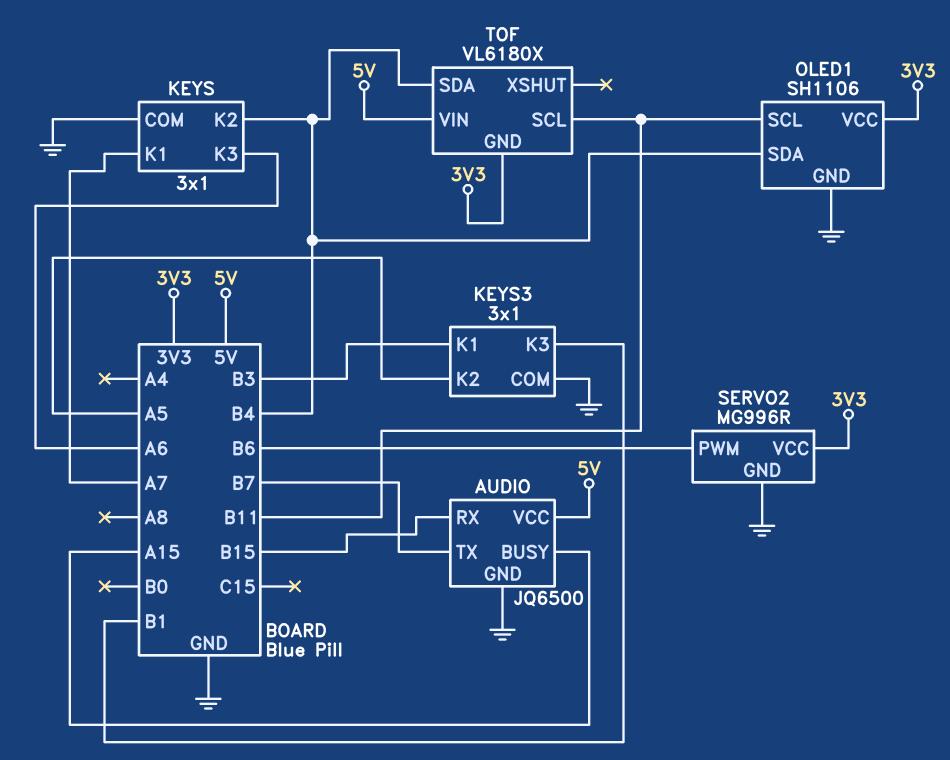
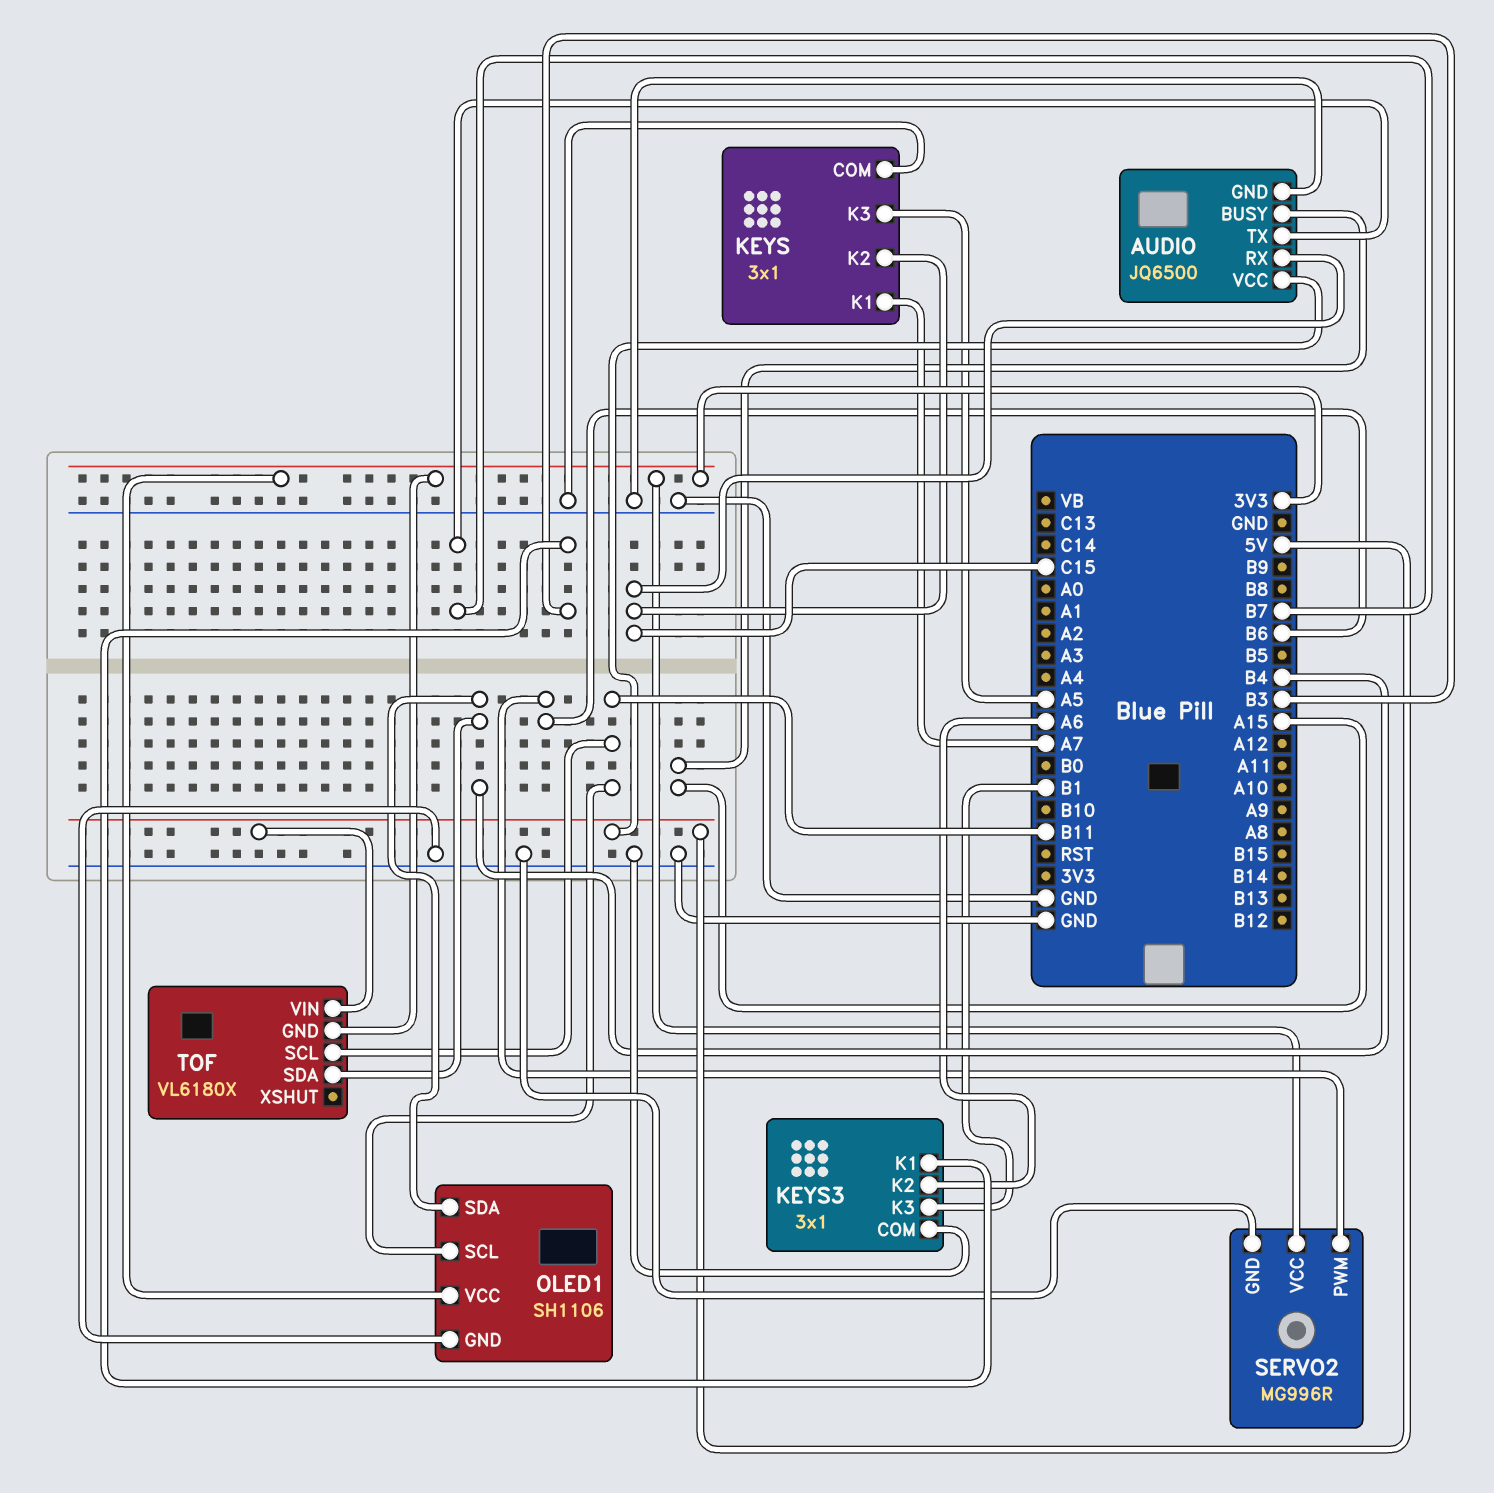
AUDIO pin RX: B15 -> C15
KEYS pin K2: B4 -> C15
KEYS pin K3: A6 -> A5
KEYS3 pin K2: A5 -> A6

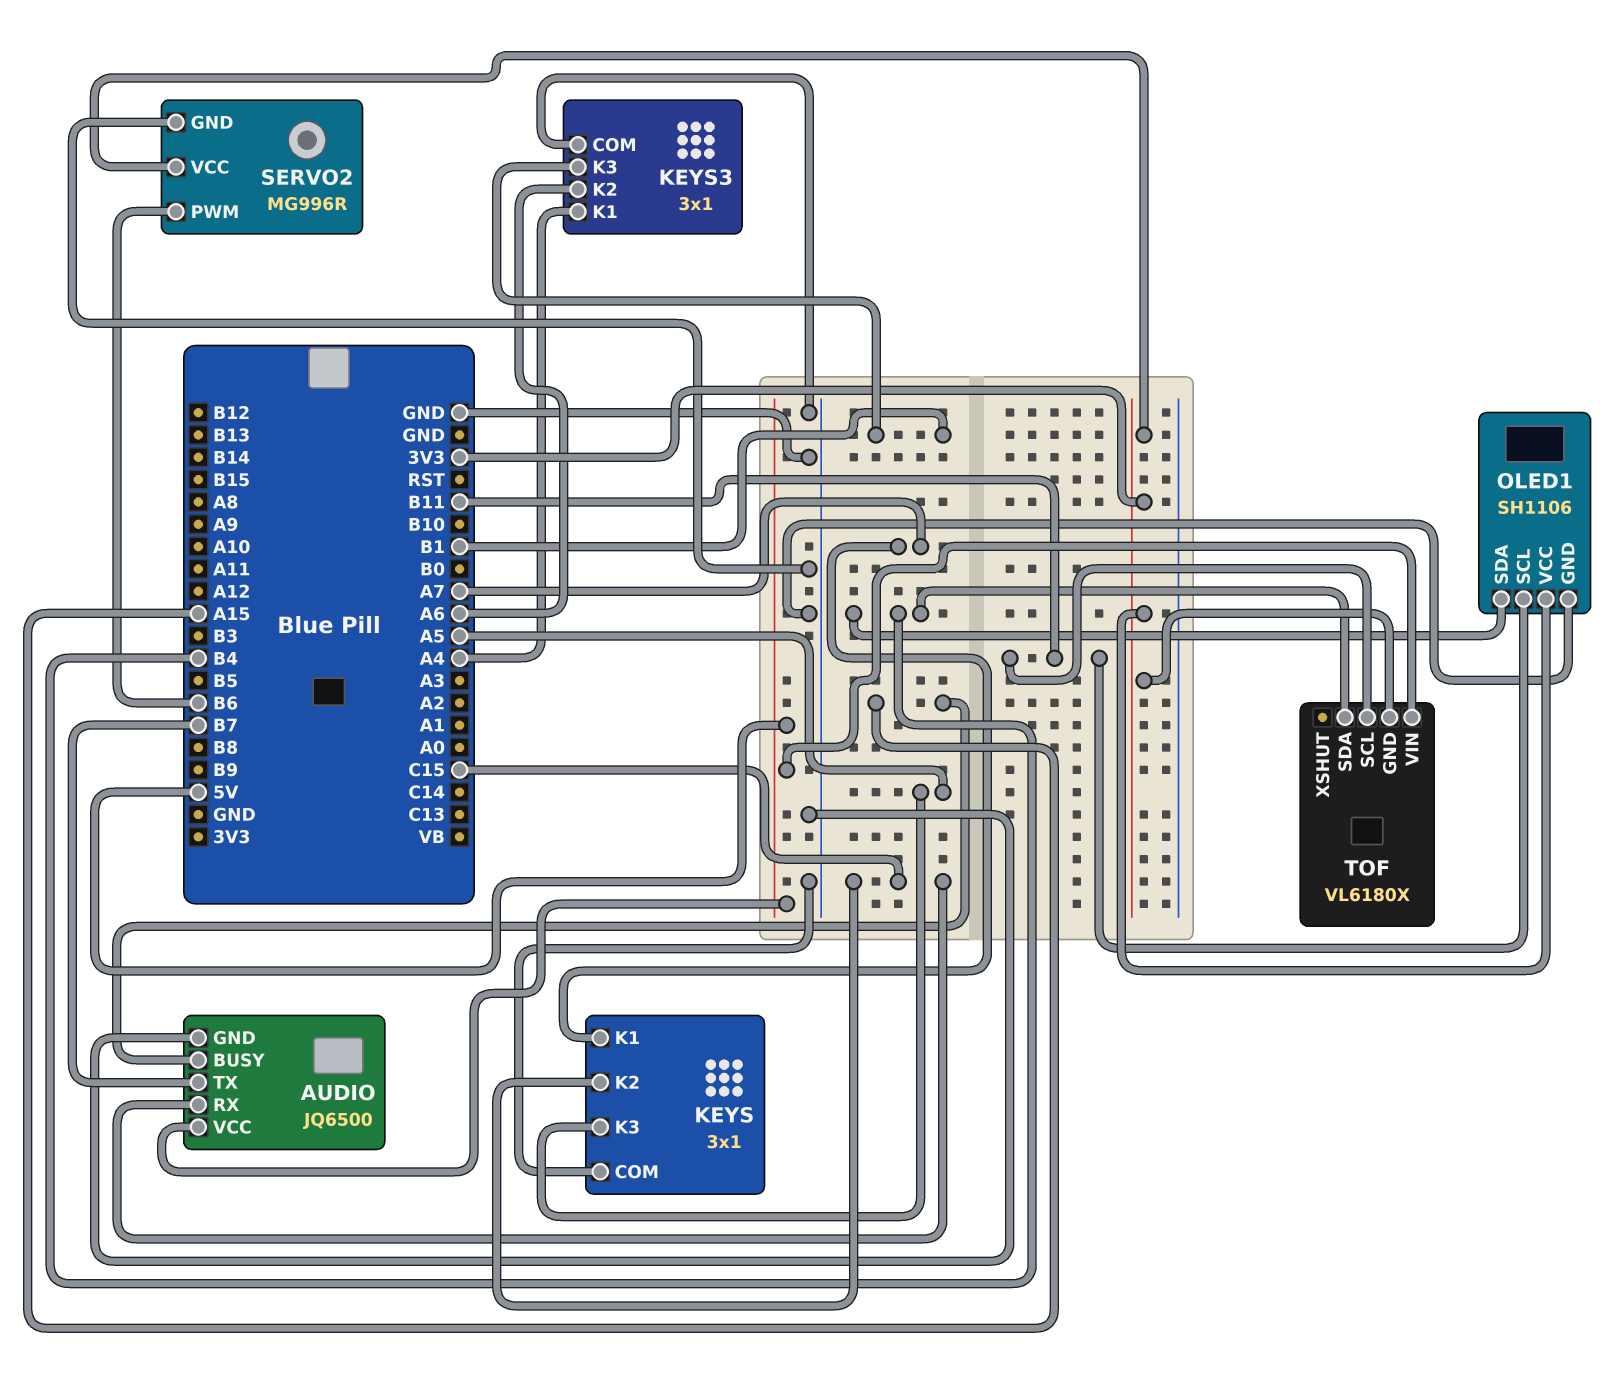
KEYS3 pin K1: B3 -> A4

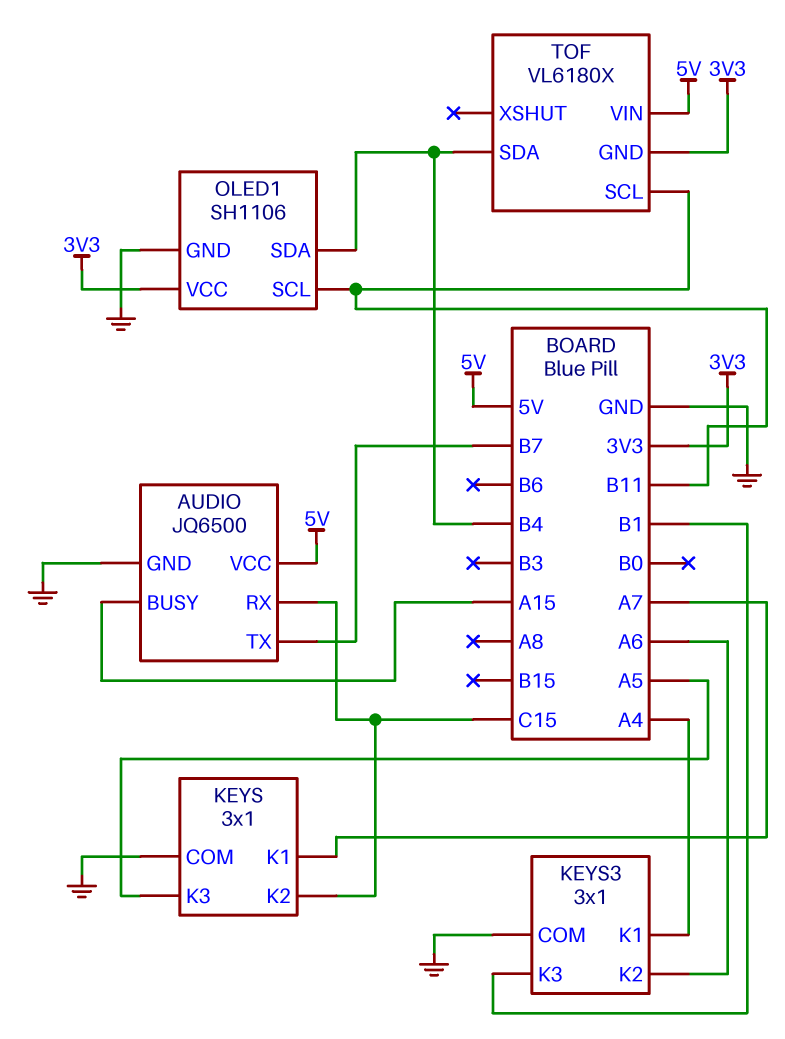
SERVO2: MG996R -> none
SERVO2 pin GND: GND -> none
SERVO2 pin PWM: B6 -> none
SERVO2 pin VCC: 3V3 -> none

